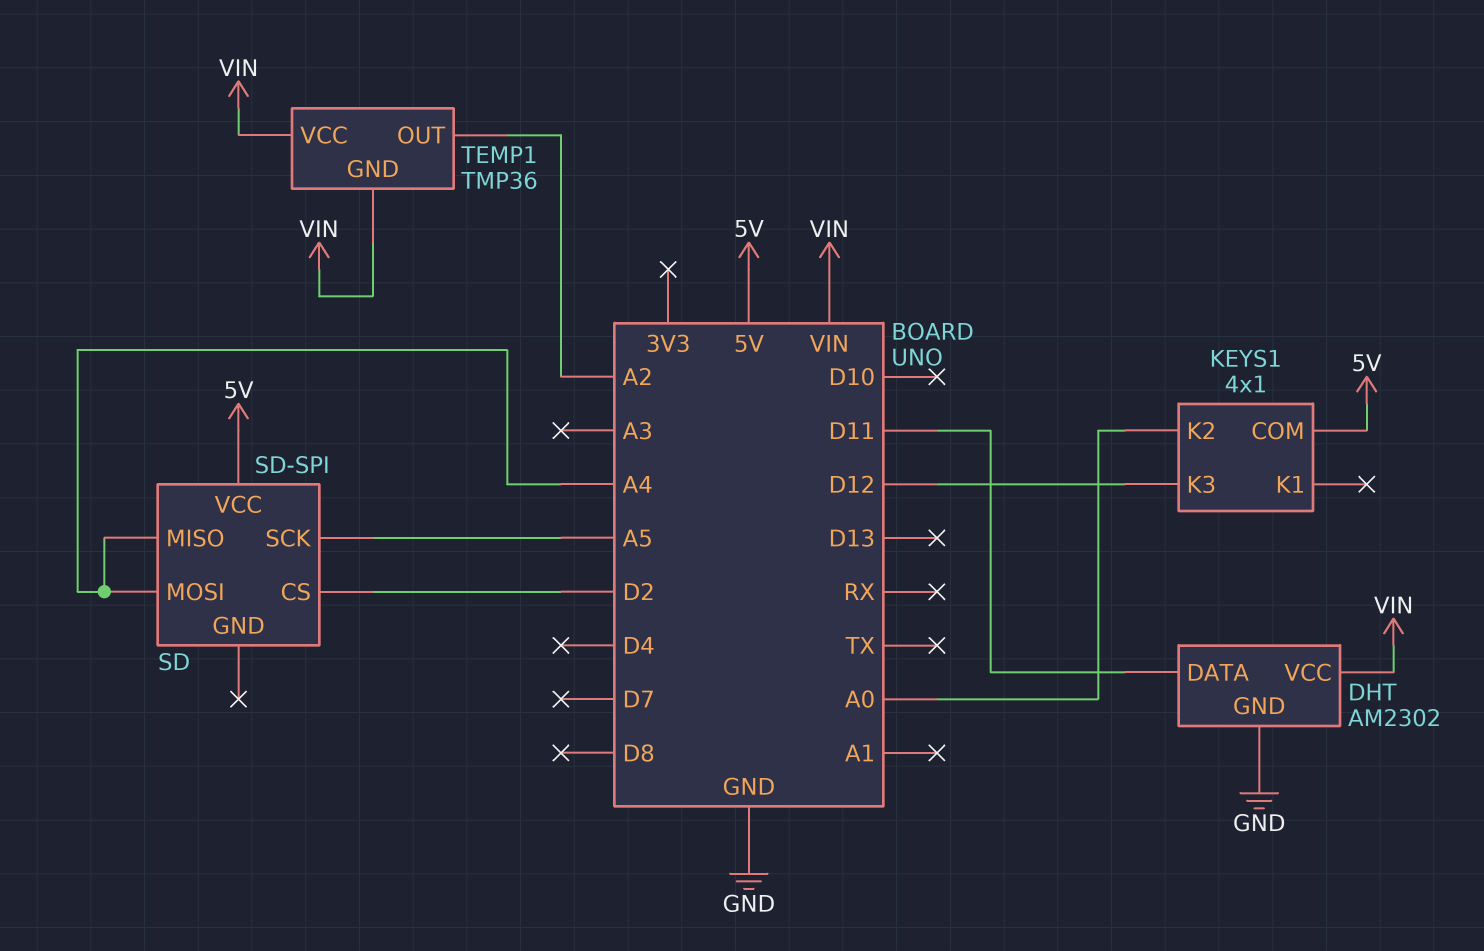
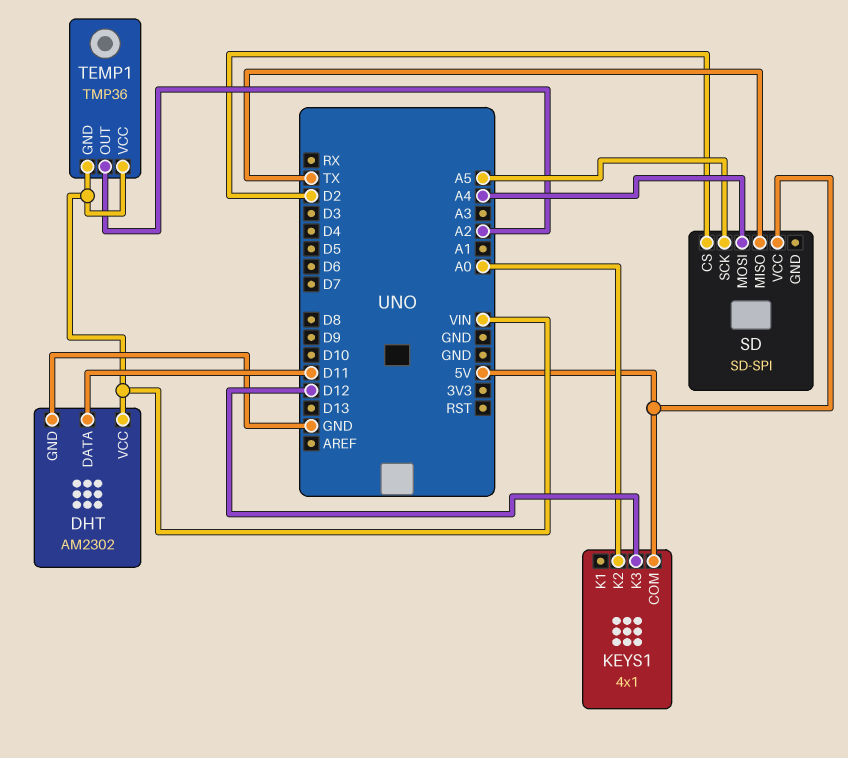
SD pin MISO: A4 -> TX

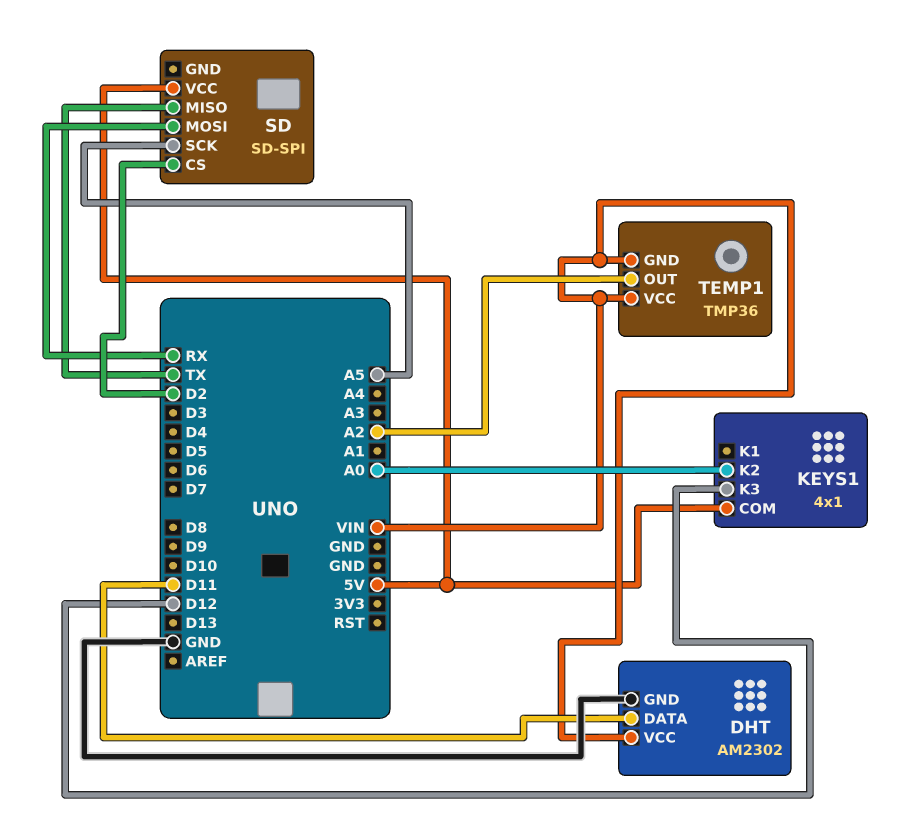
SD pin MOSI: A4 -> RX

